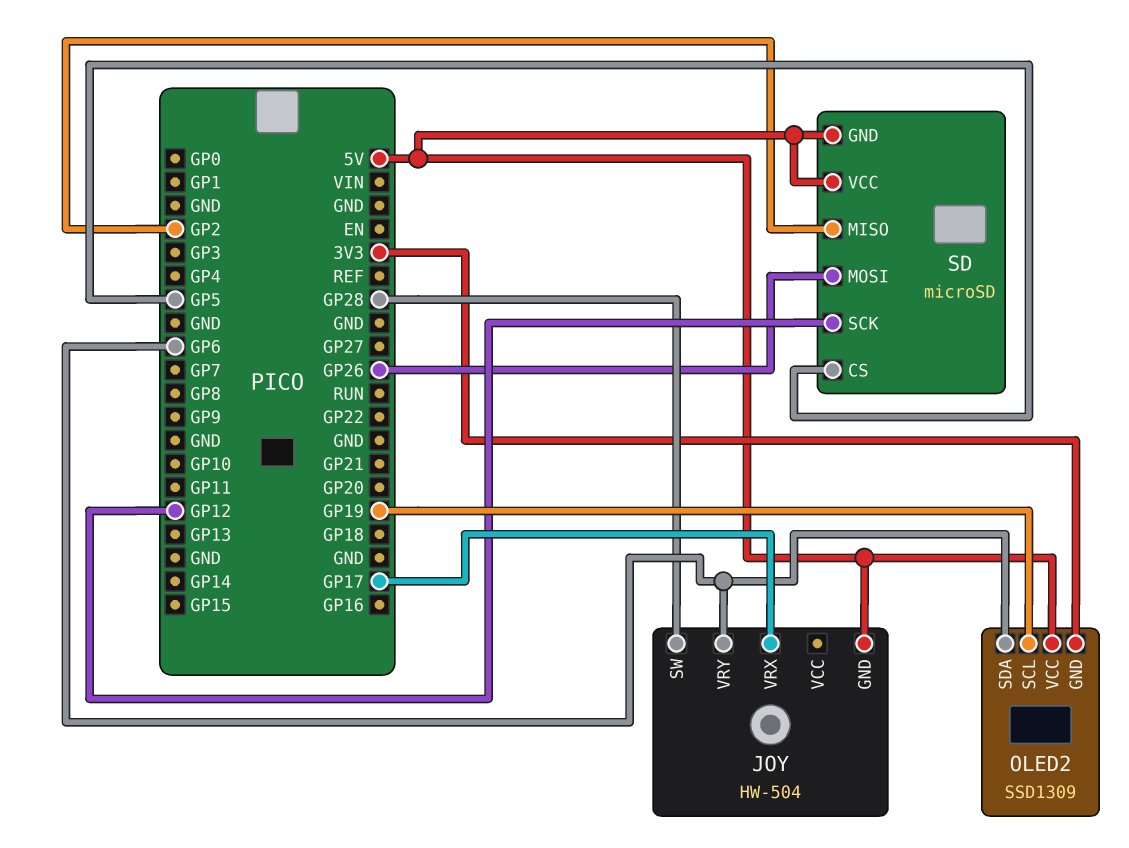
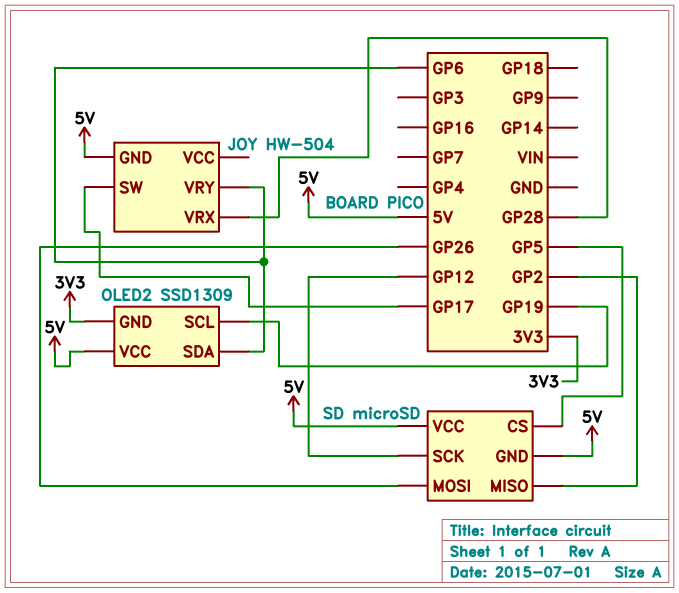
JOY pin SW: GP28 -> GP17
JOY pin VRX: GP17 -> GP28

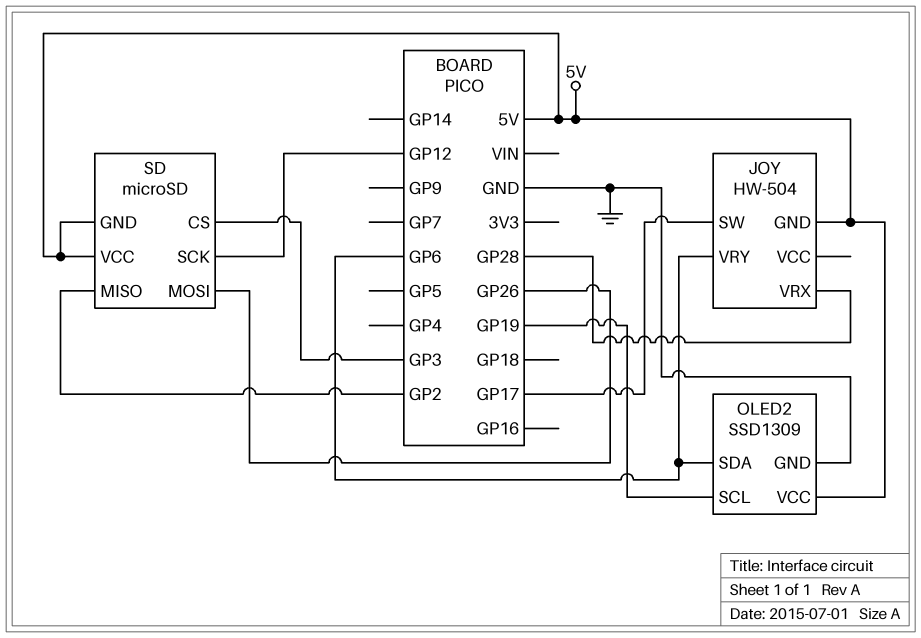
OLED2 pin GND: 3V3 -> GND
SD pin CS: GP5 -> GP3

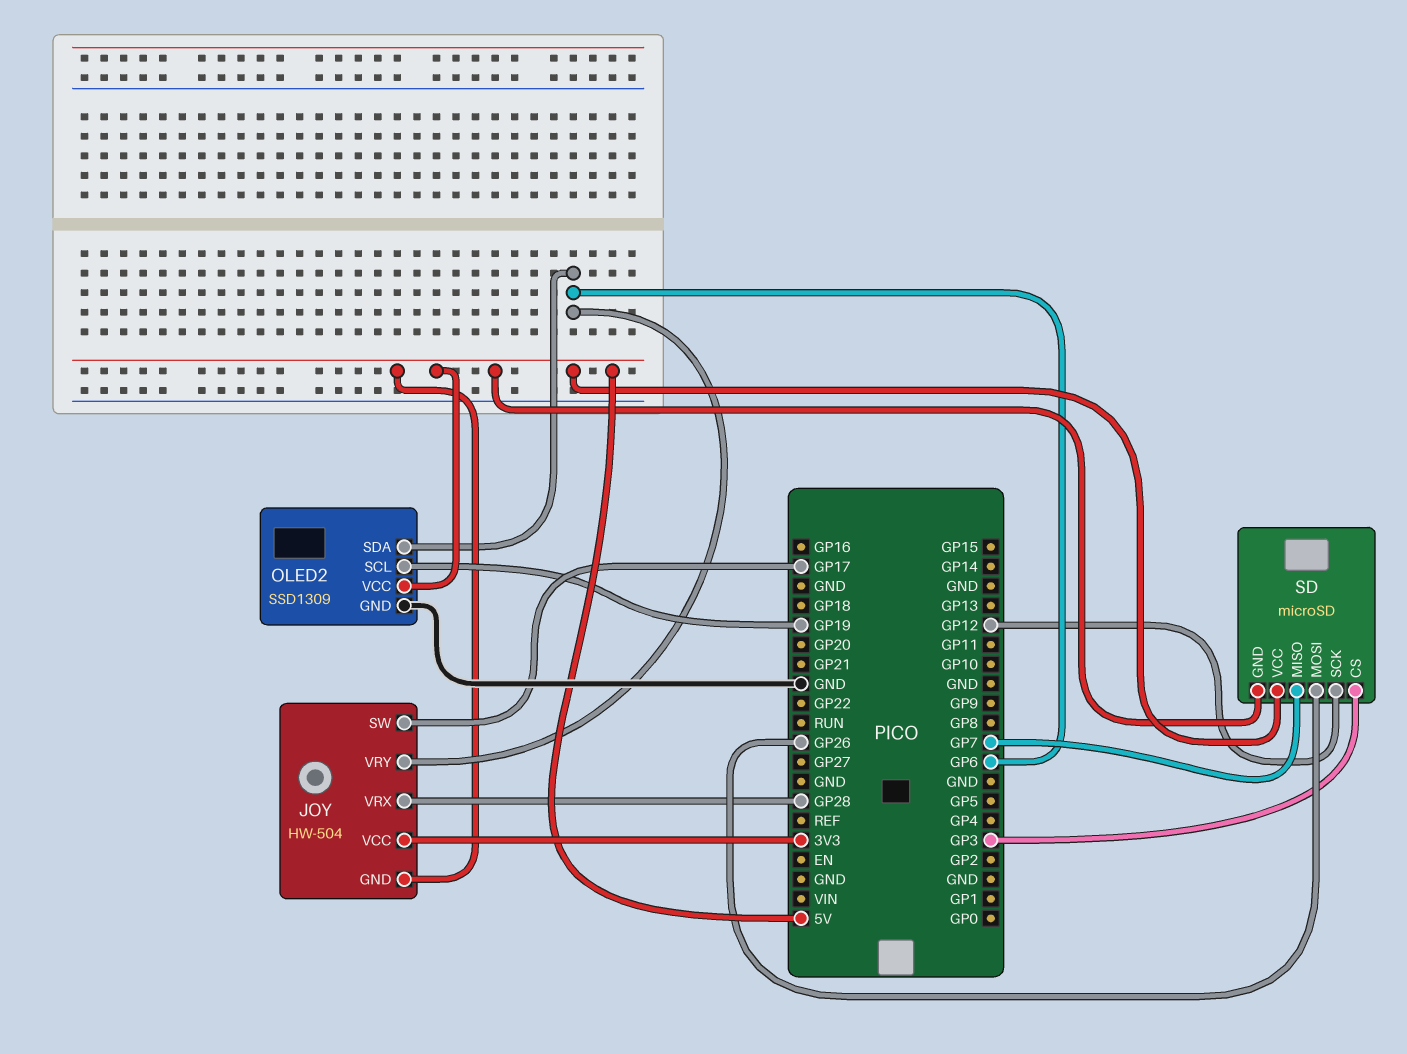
JOY pin VCC: none -> 3V3
SD pin MISO: GP2 -> GP7

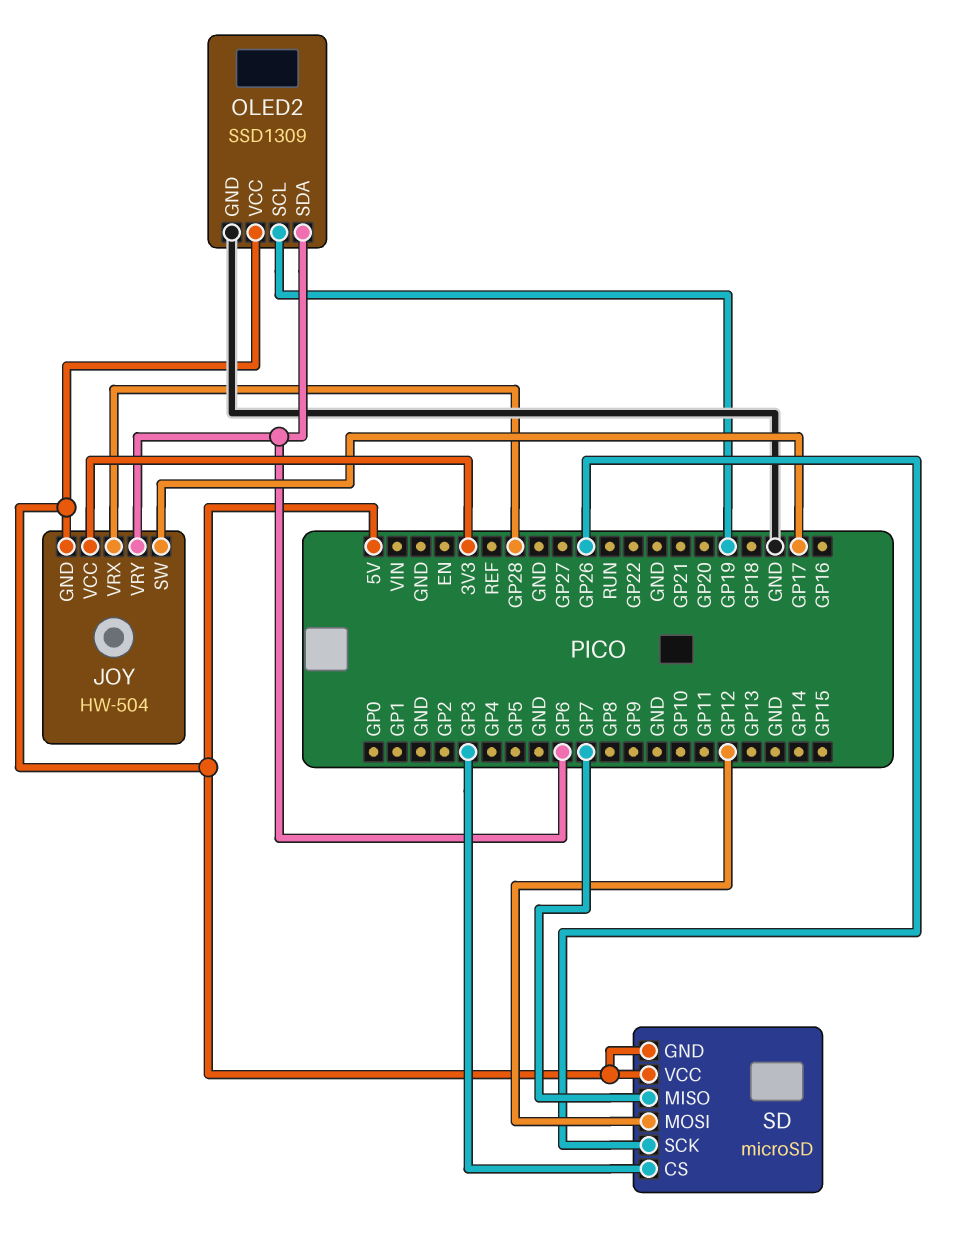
SD pin MOSI: GP26 -> GP12
SD pin SCK: GP12 -> GP26

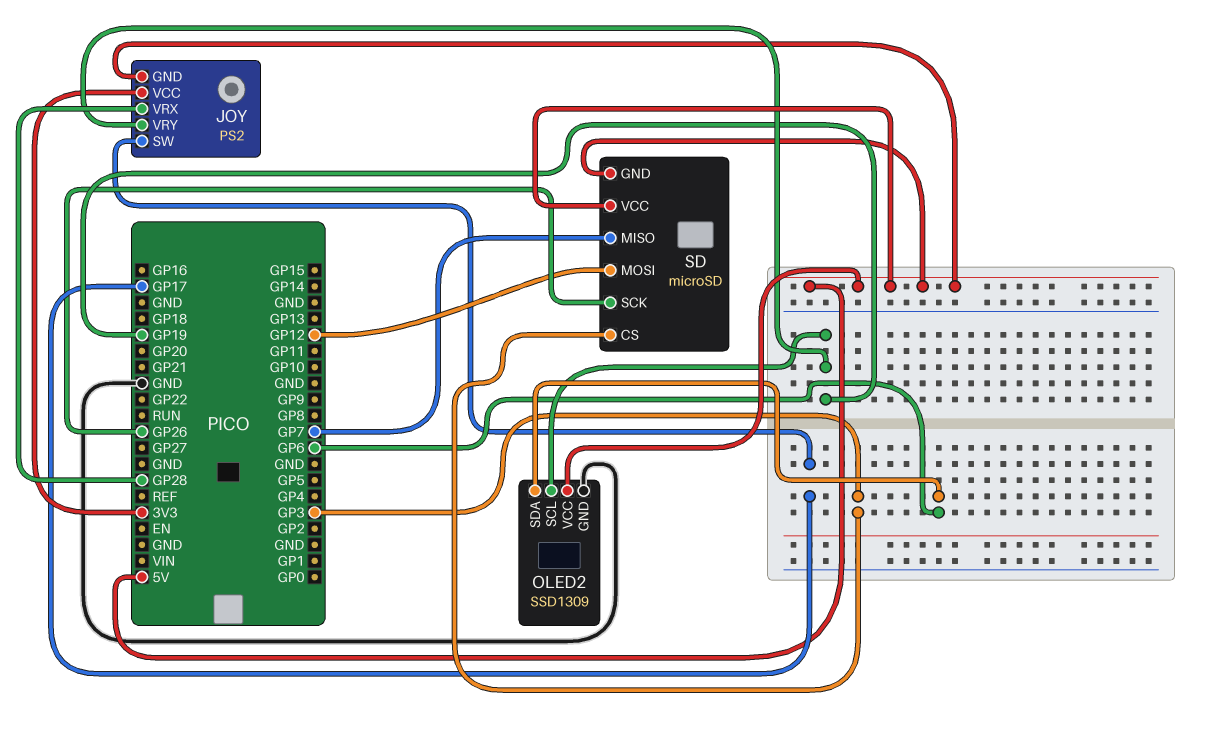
JOY: HW-504 -> PS2
JOY pin VRY: GP6 -> GP19

